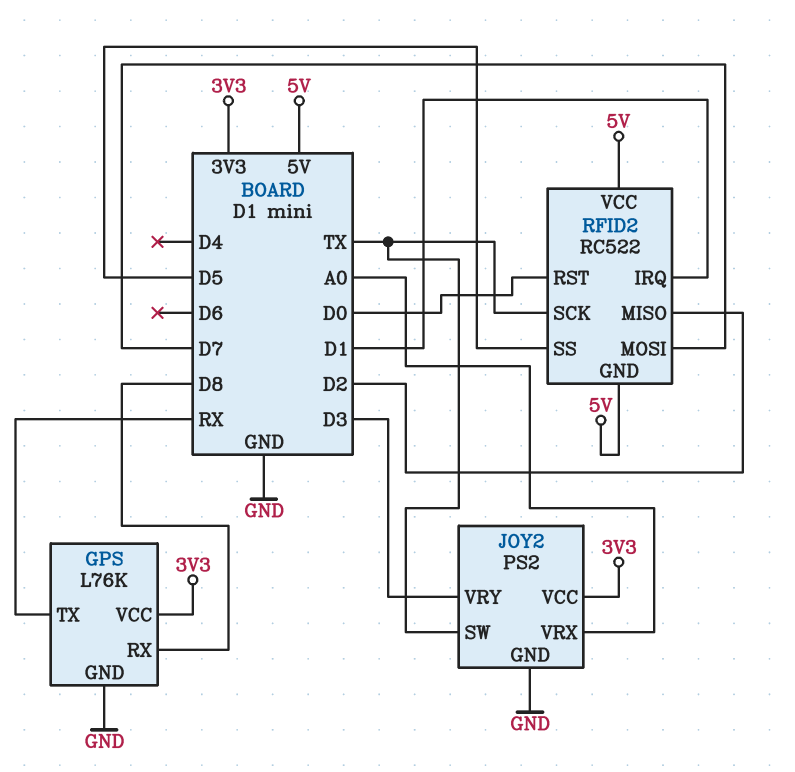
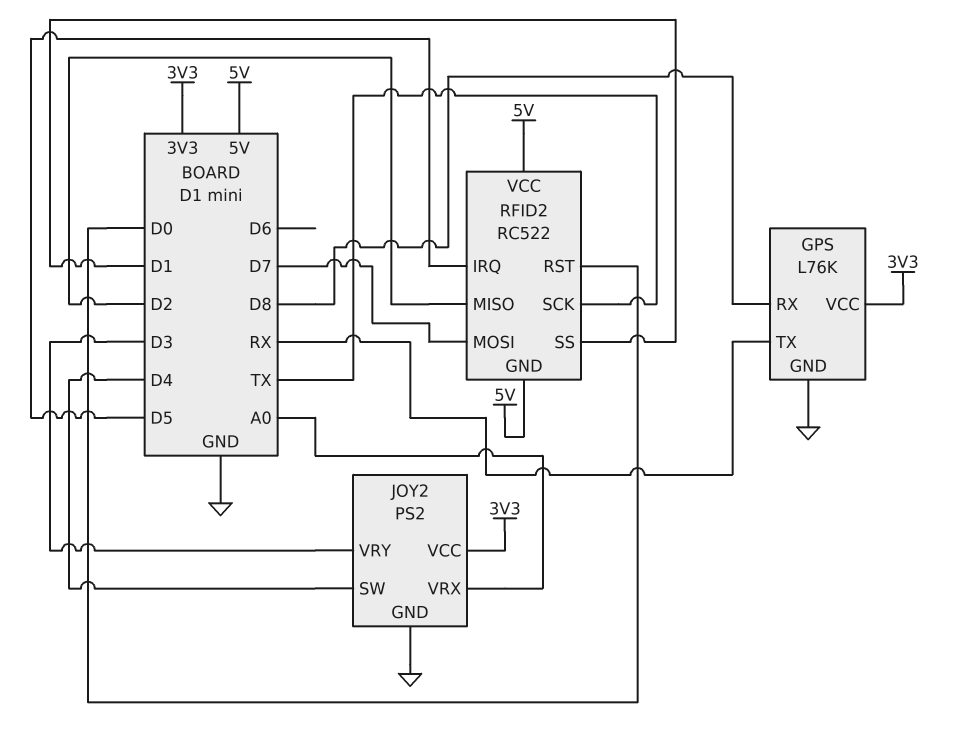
JOY2 pin SW: TX -> D4
RFID2 pin IRQ: D1 -> D5
RFID2 pin SS: D5 -> D1

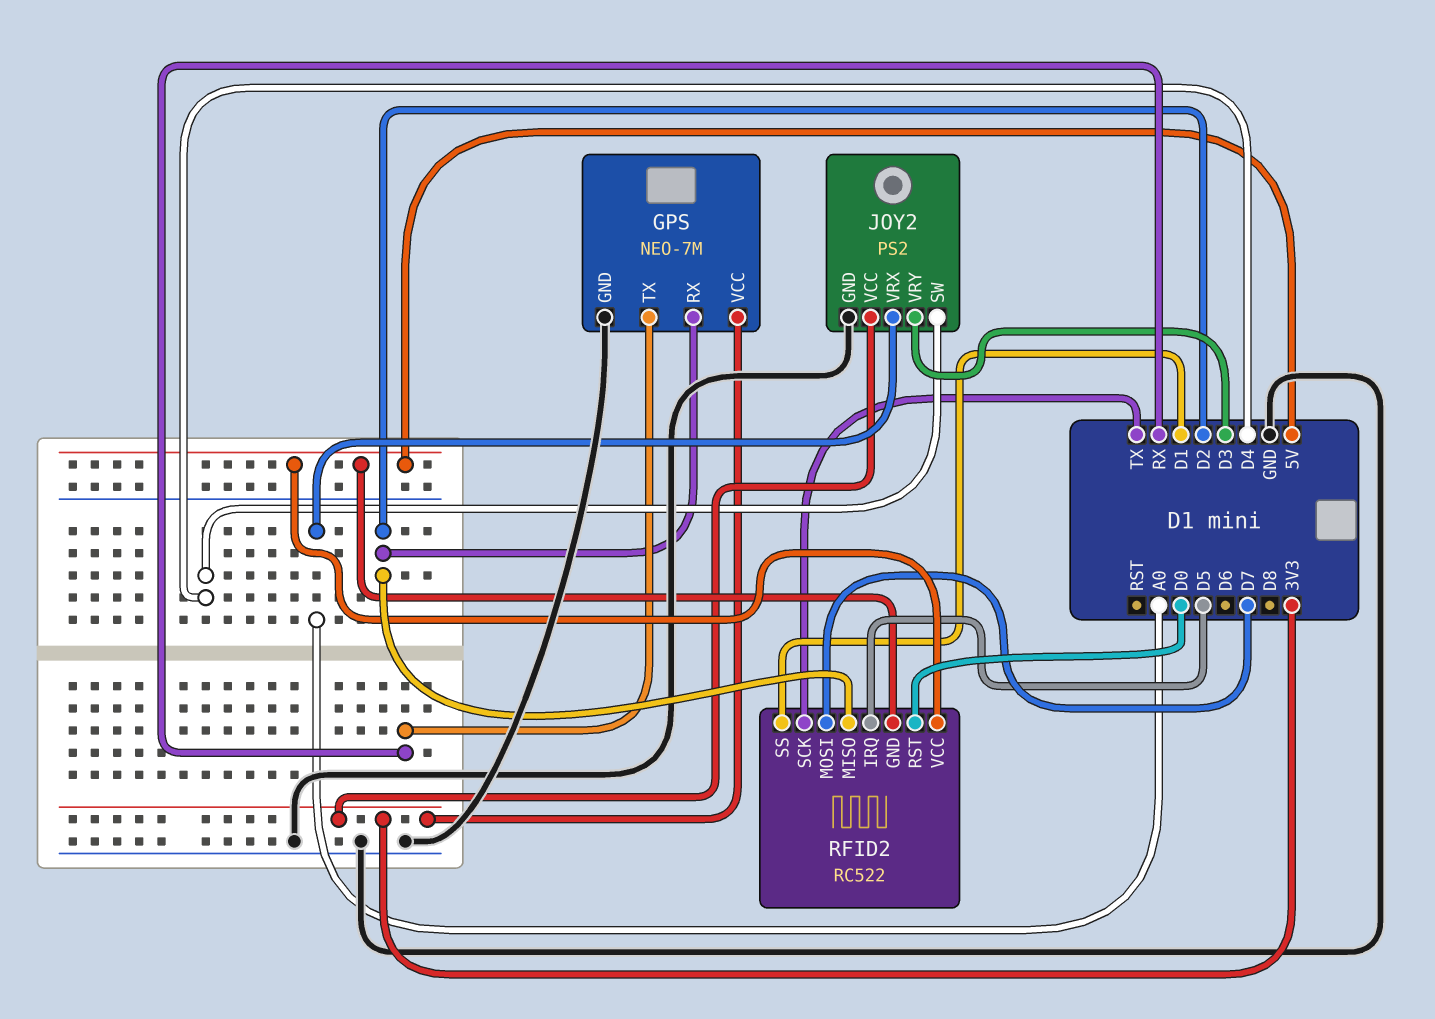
GPS: L76K -> NEO-7M
GPS pin RX: D8 -> D2

